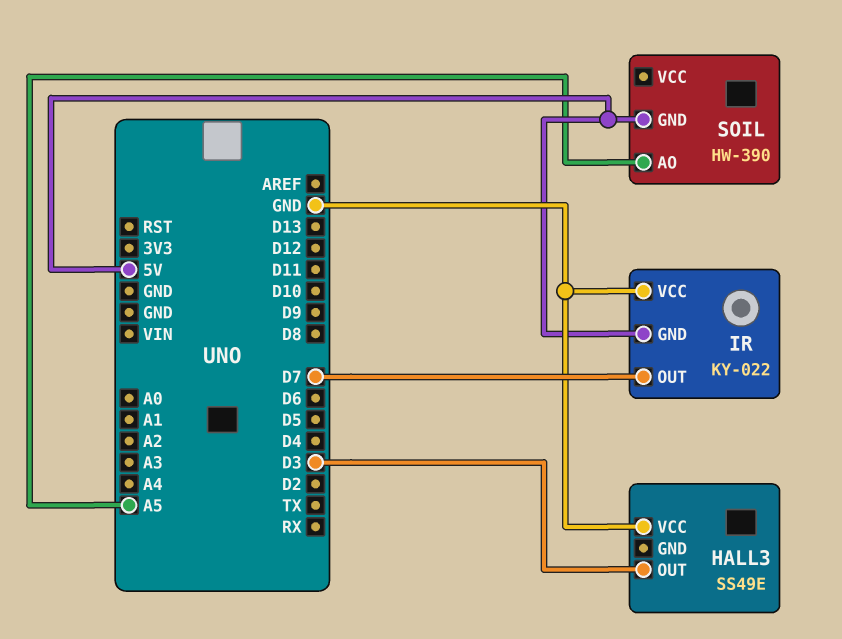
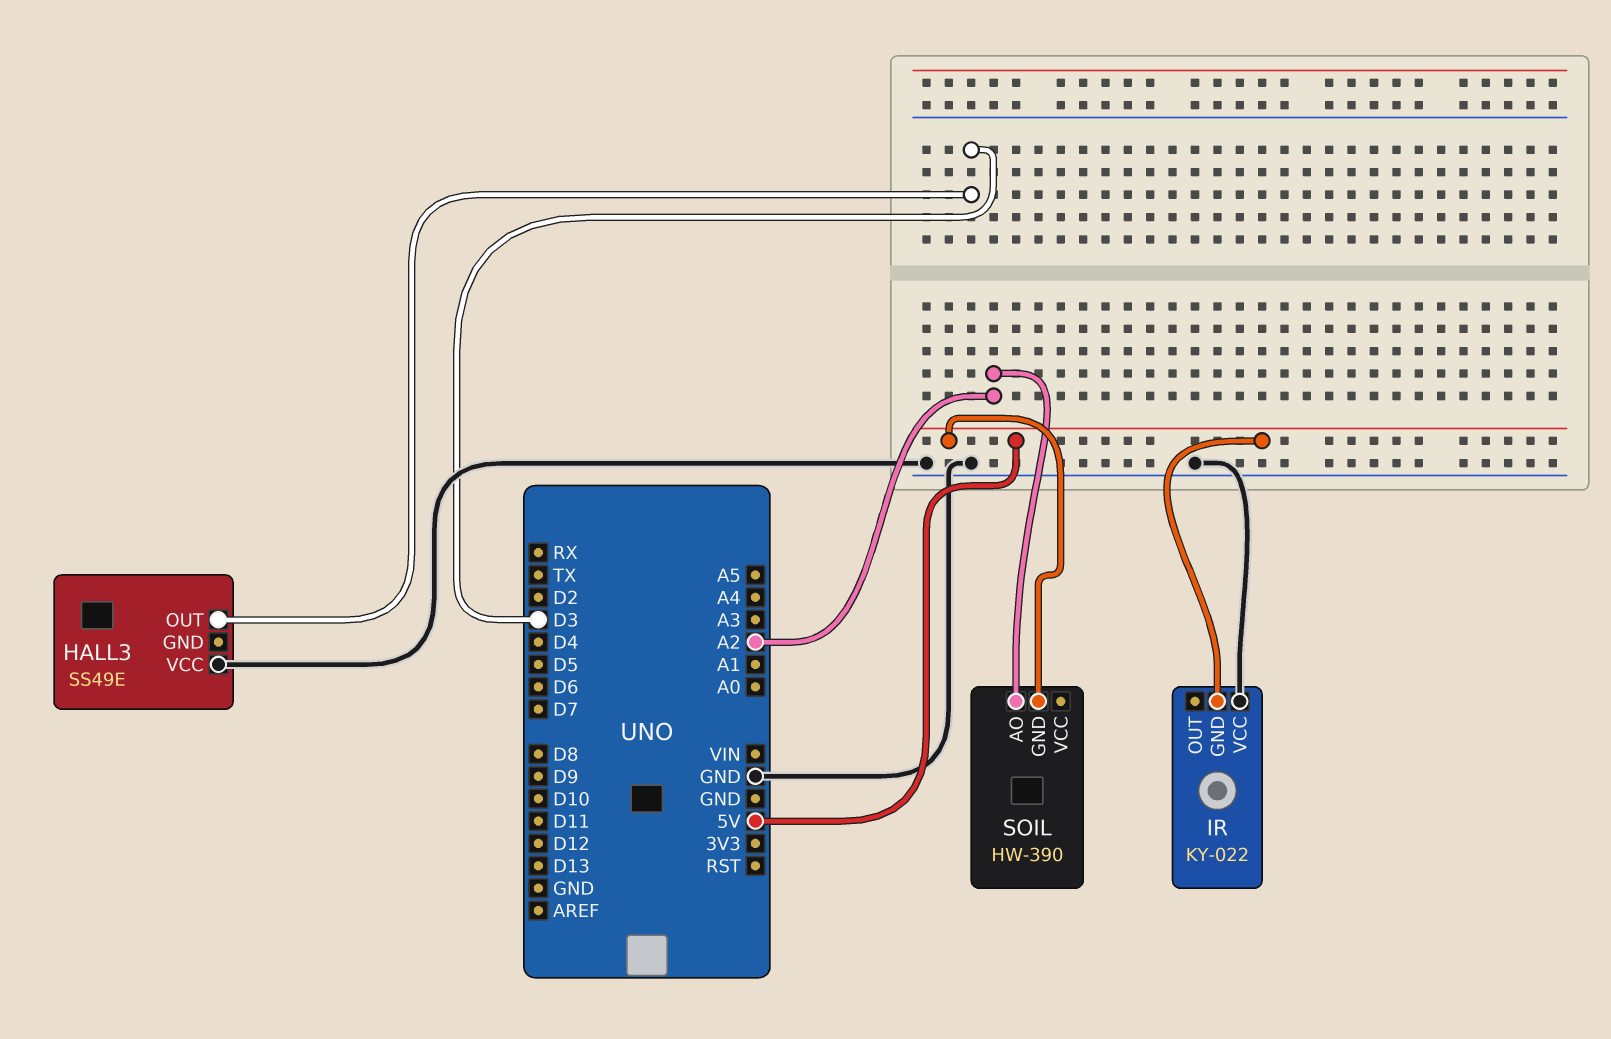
IR pin OUT: D7 -> none
SOIL pin AO: A5 -> A2

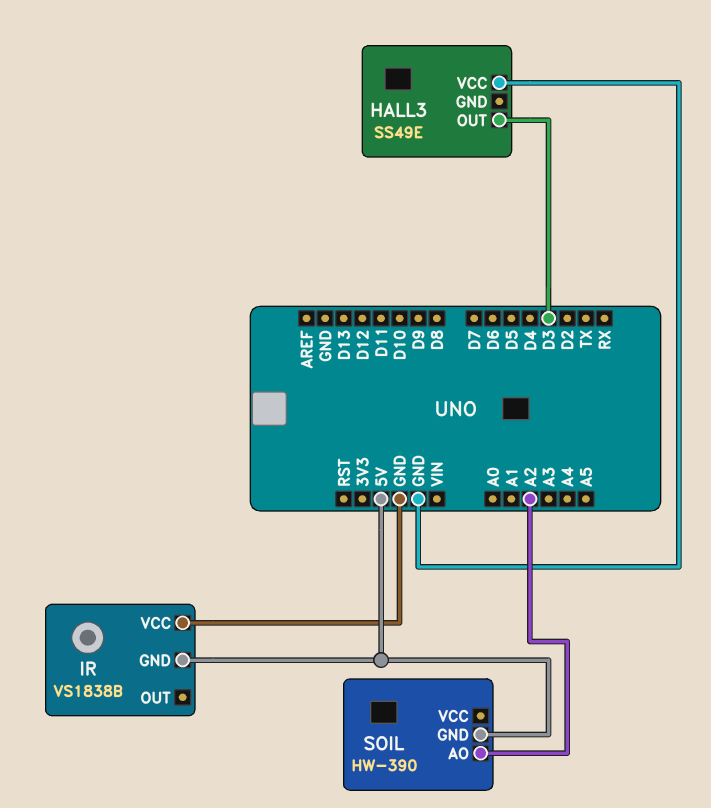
IR: KY-022 -> VS1838B

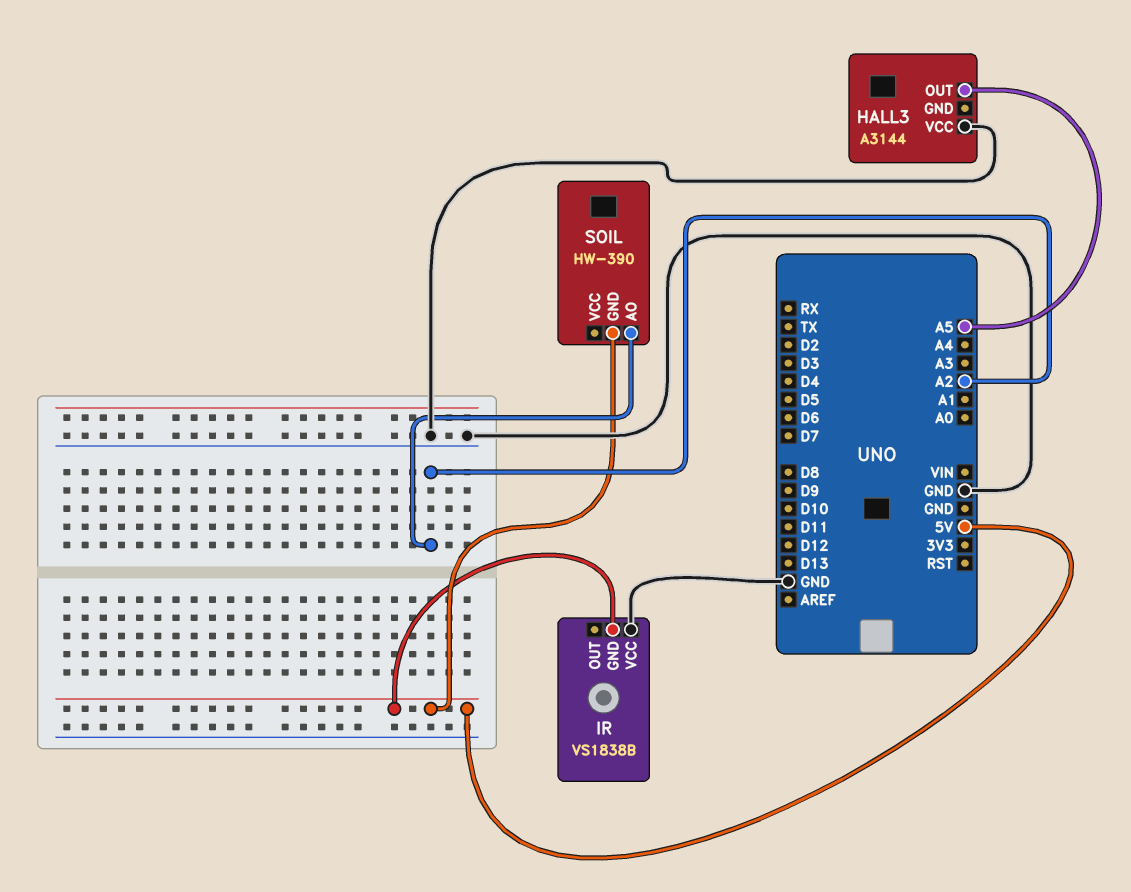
HALL3: SS49E -> A3144
HALL3 pin OUT: D3 -> A5

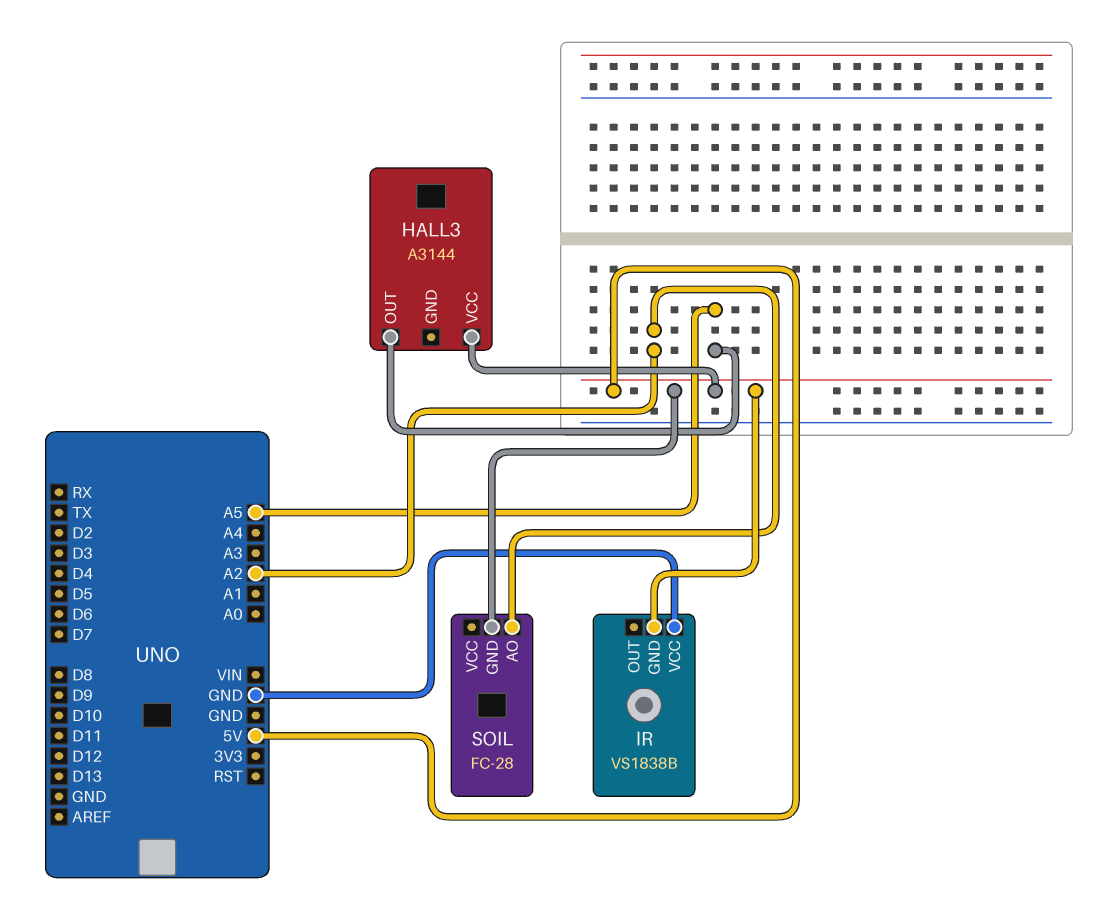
HALL3 pin VCC: GND -> 5V
SOIL: HW-390 -> FC-28

